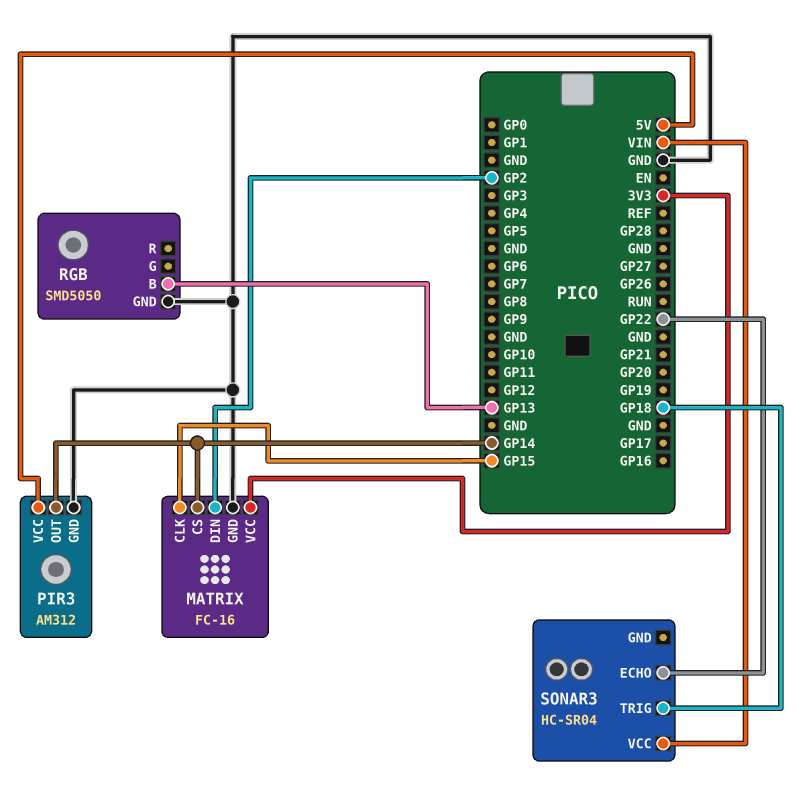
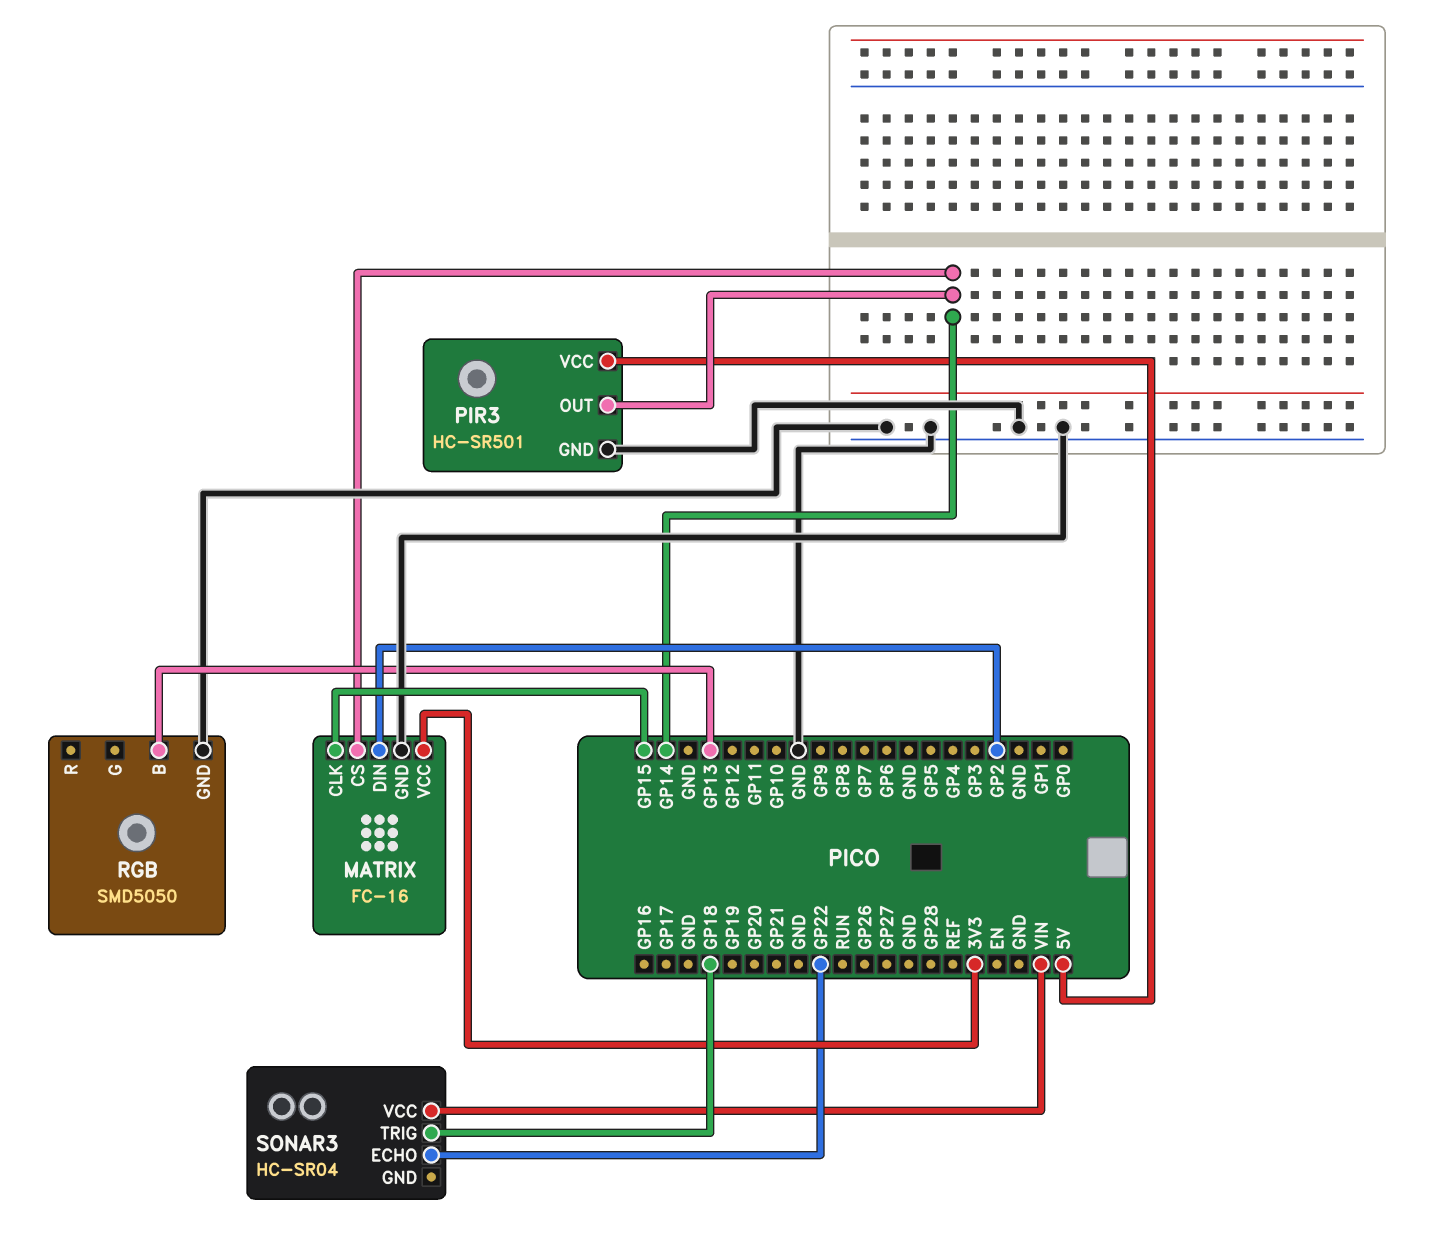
PIR3: AM312 -> HC-SR501

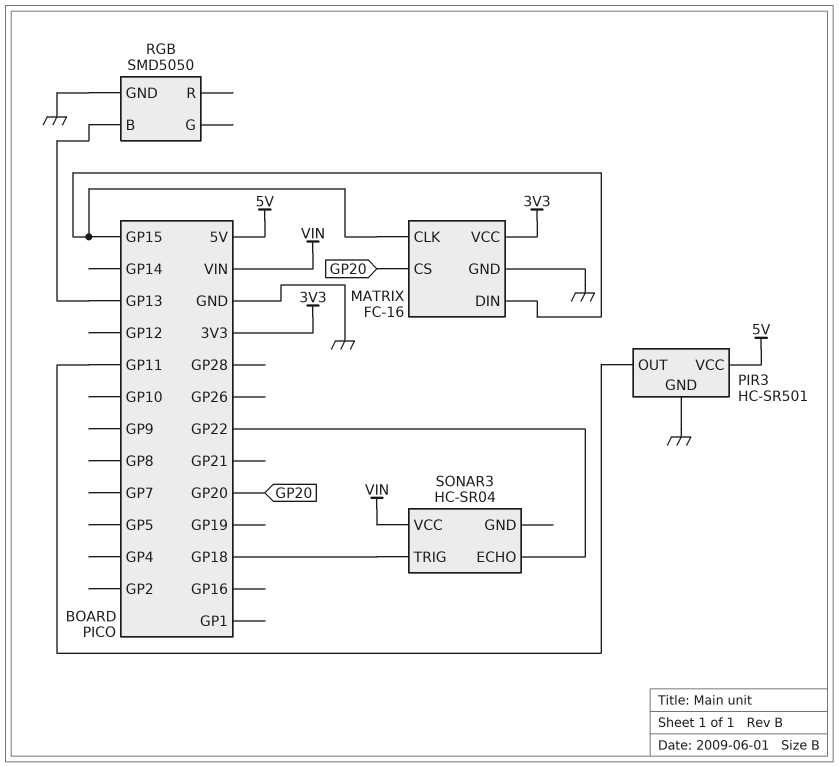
MATRIX pin CS: GP14 -> GP20
MATRIX pin DIN: GP2 -> GP15
PIR3 pin OUT: GP14 -> GP11

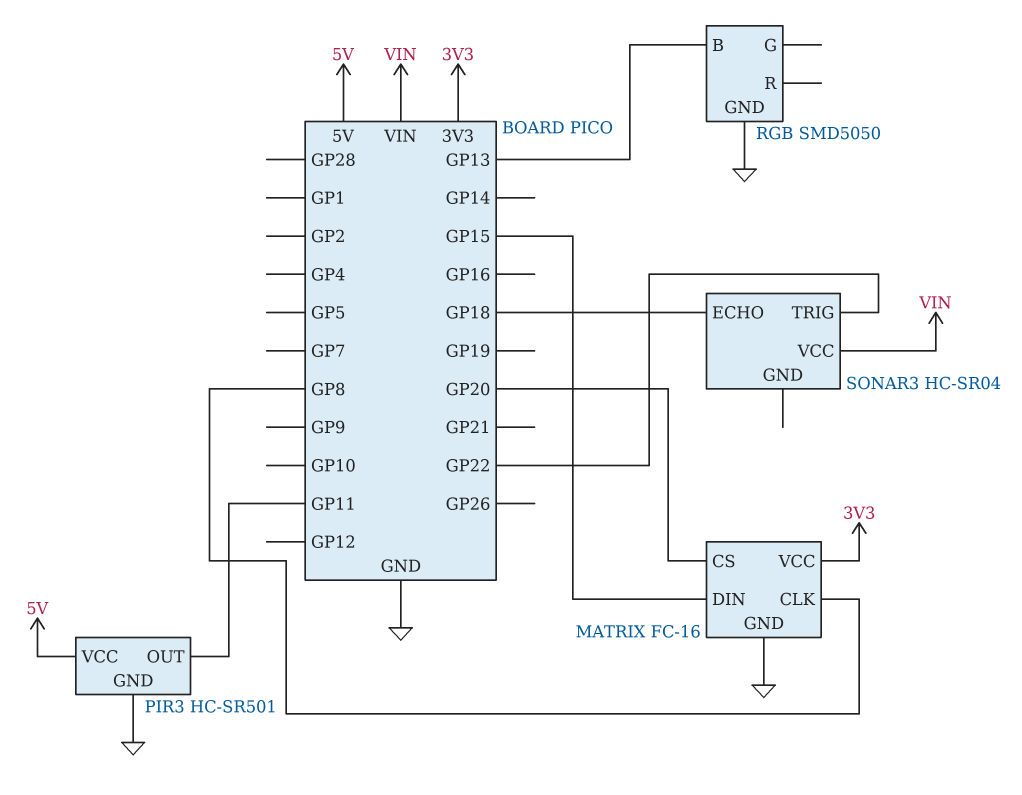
MATRIX pin CLK: GP15 -> GP8
SONAR3 pin ECHO: GP22 -> GP18
SONAR3 pin TRIG: GP18 -> GP22

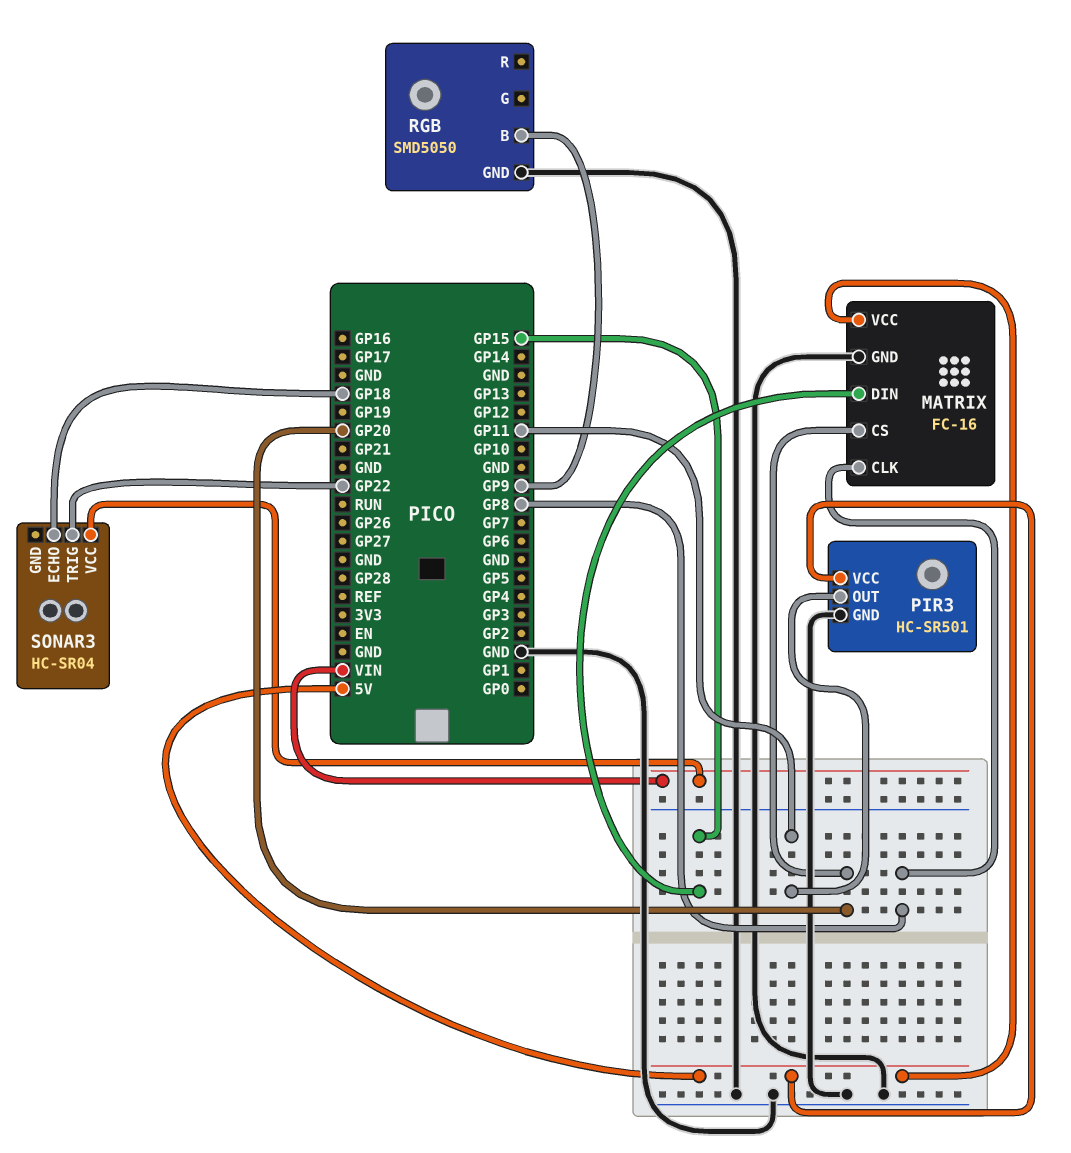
MATRIX pin VCC: 3V3 -> 5V
RGB pin B: GP13 -> GP9

